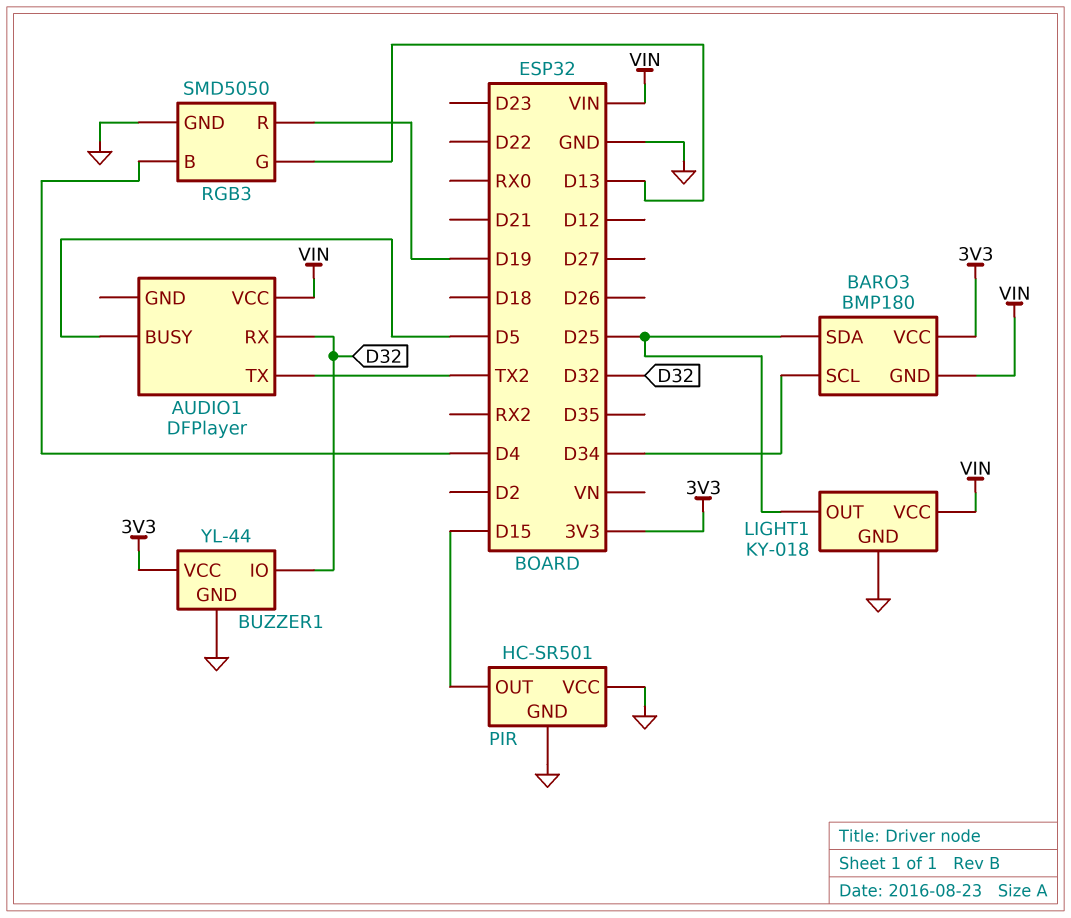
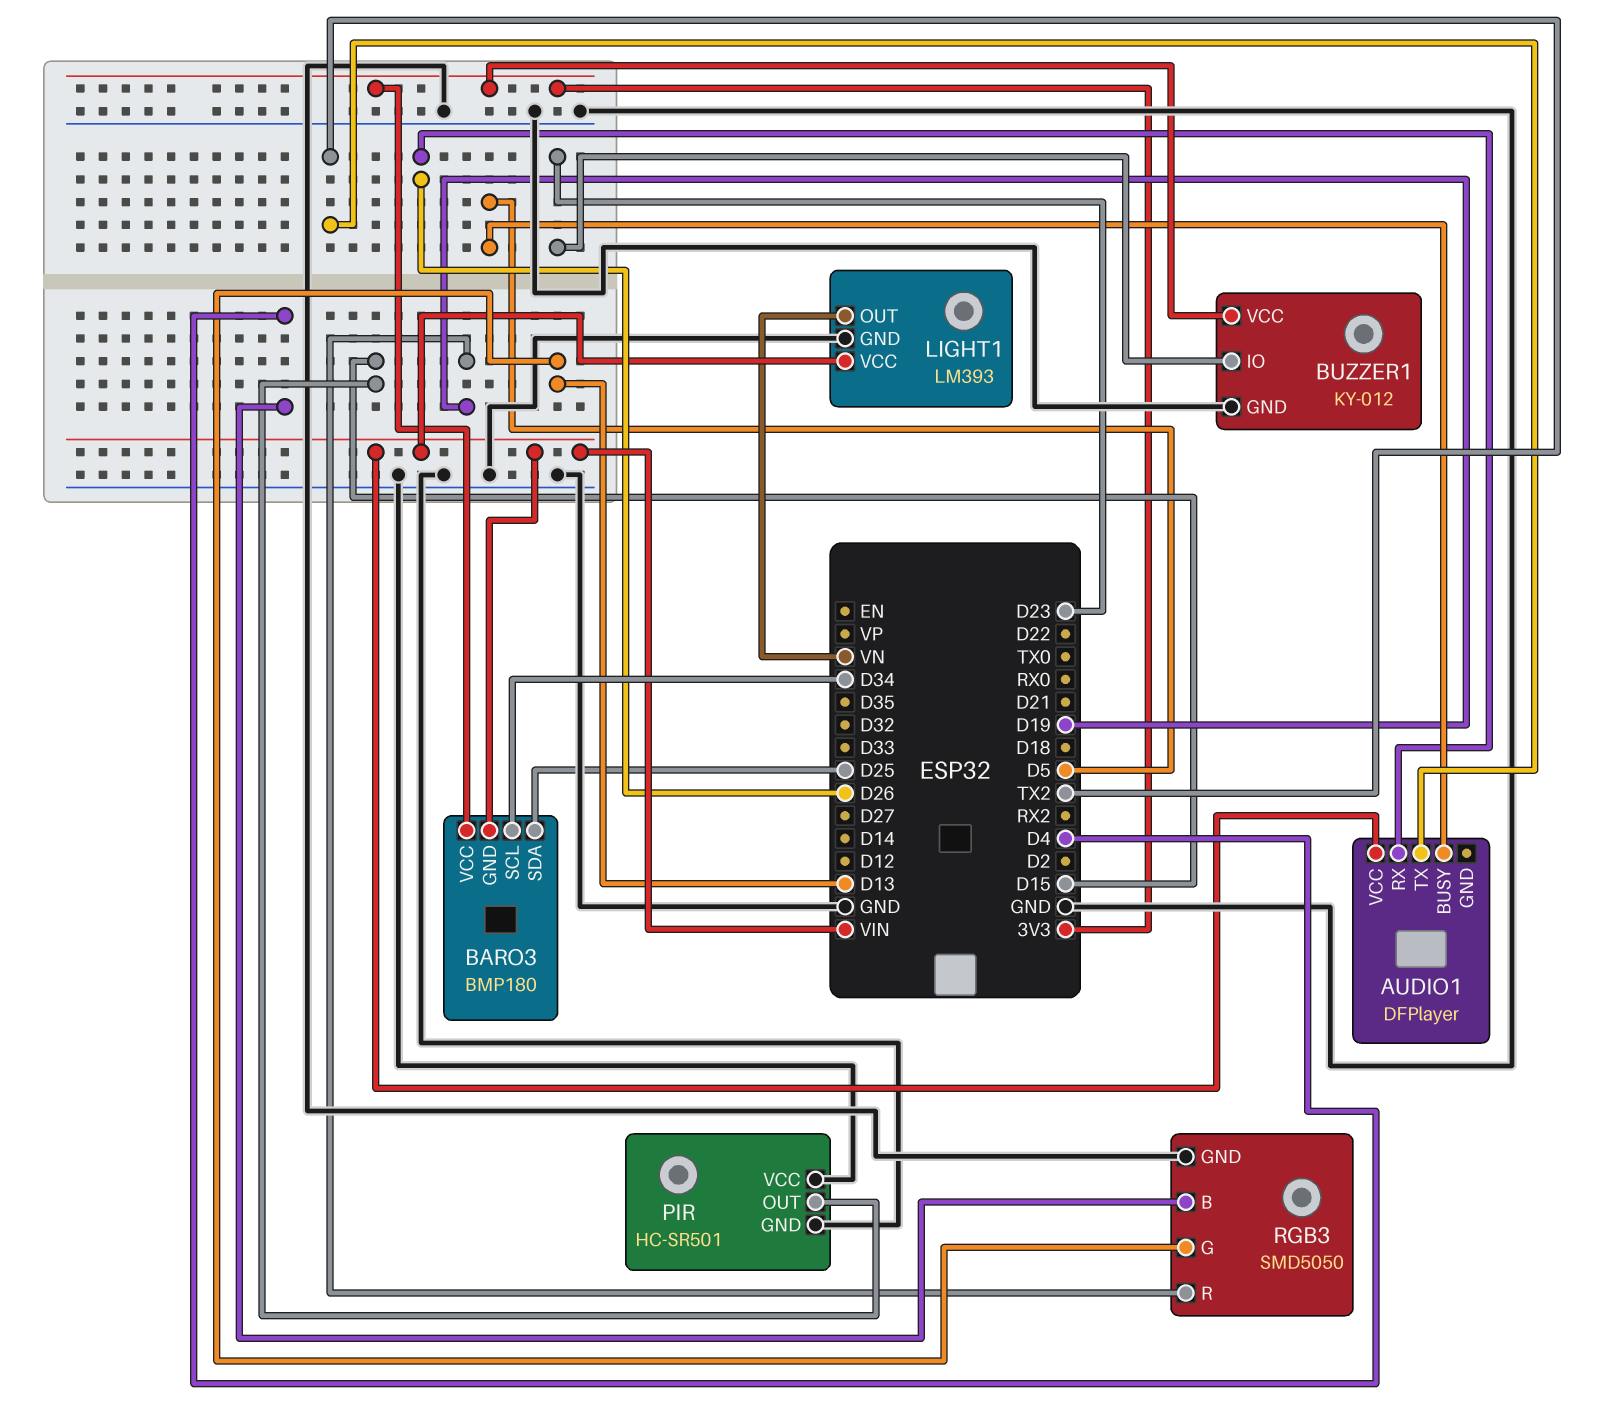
AUDIO1 pin RX: D32 -> D26
BUZZER1: YL-44 -> KY-012
BUZZER1 pin IO: D32 -> D23
LIGHT1: KY-018 -> LM393
LIGHT1 pin OUT: D25 -> VN

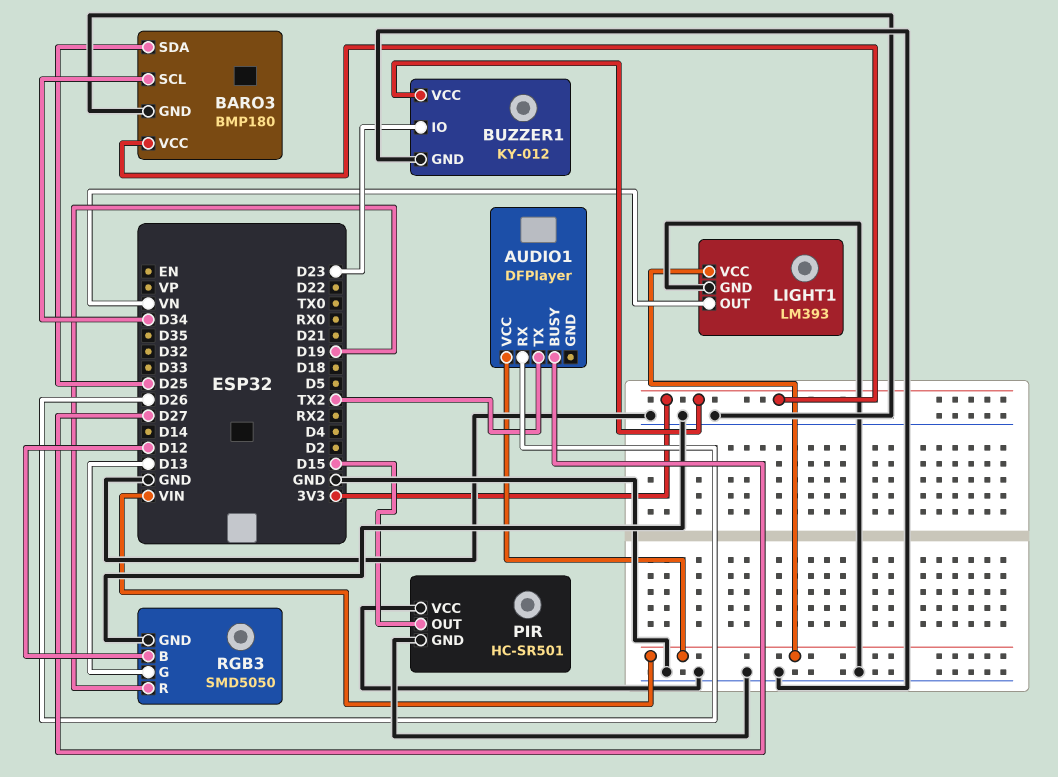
AUDIO1 pin BUSY: D5 -> D27
BARO3 pin GND: VIN -> GND
RGB3 pin B: D4 -> D12

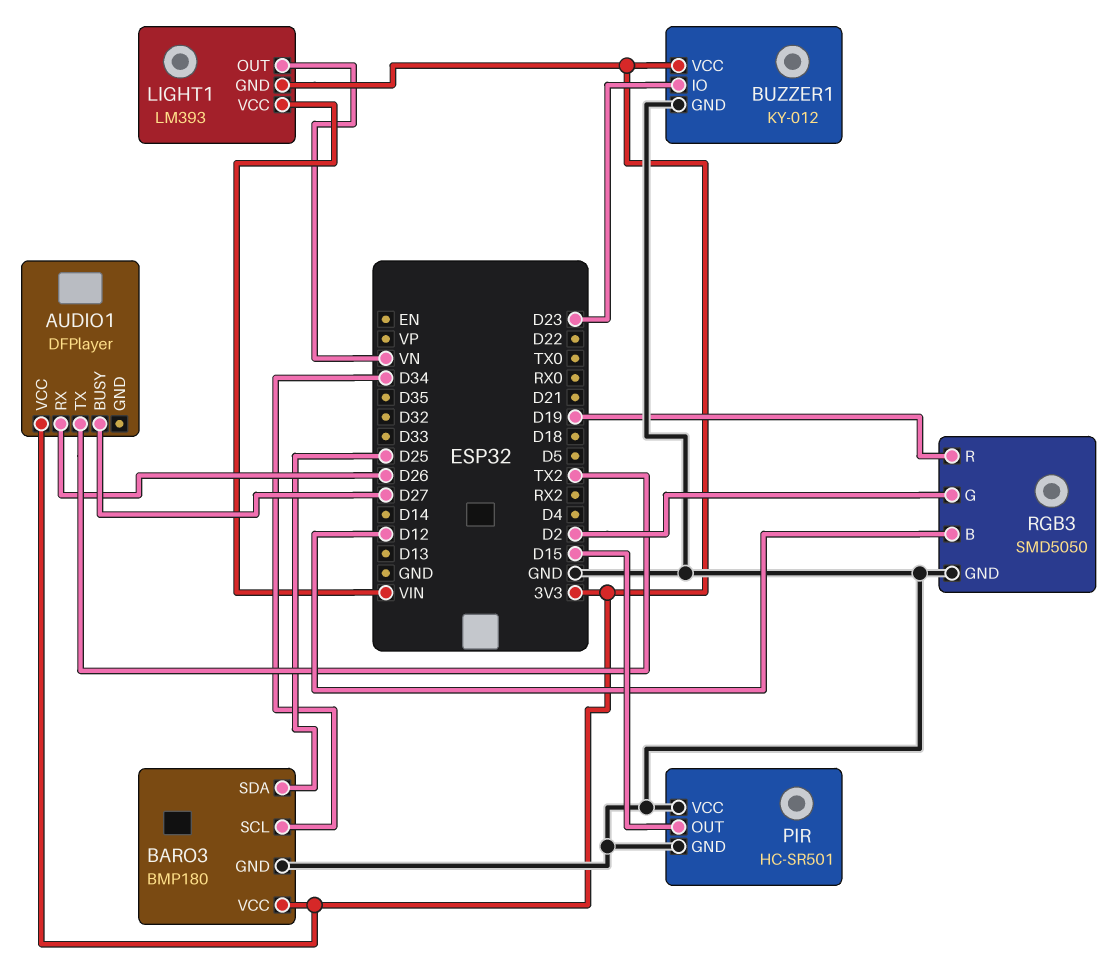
AUDIO1 pin VCC: VIN -> 3V3
LIGHT1 pin GND: GND -> 3V3
RGB3 pin G: D13 -> D2

